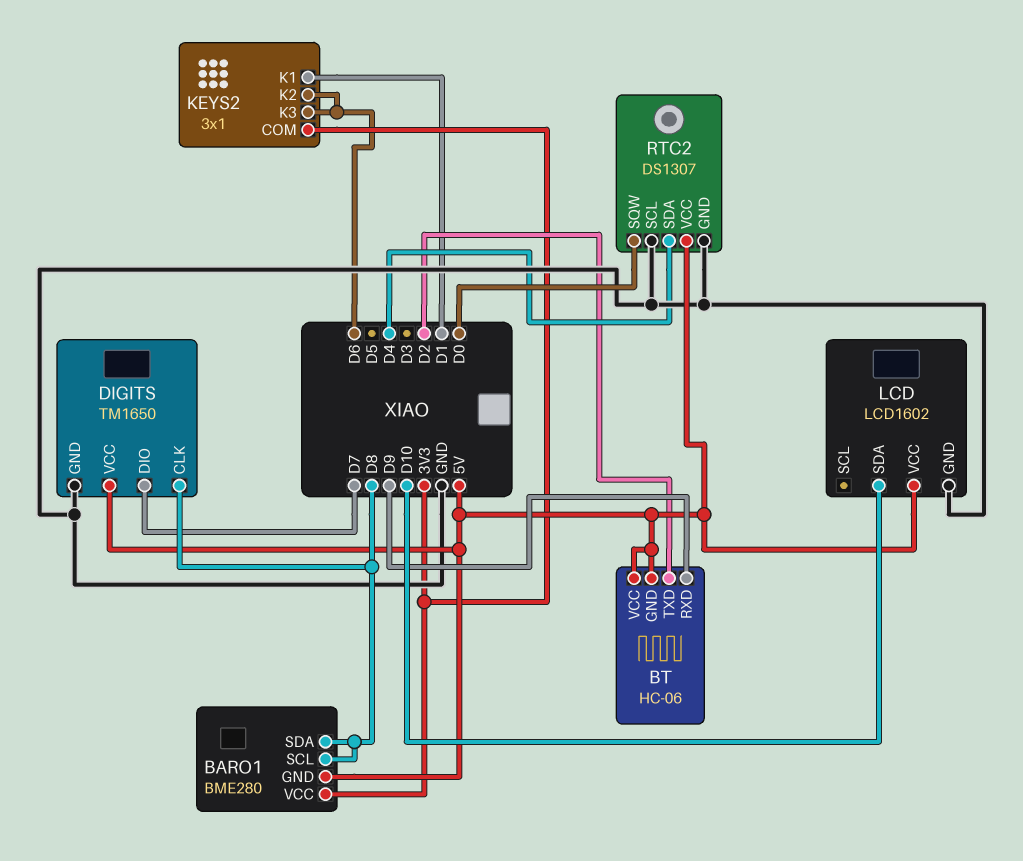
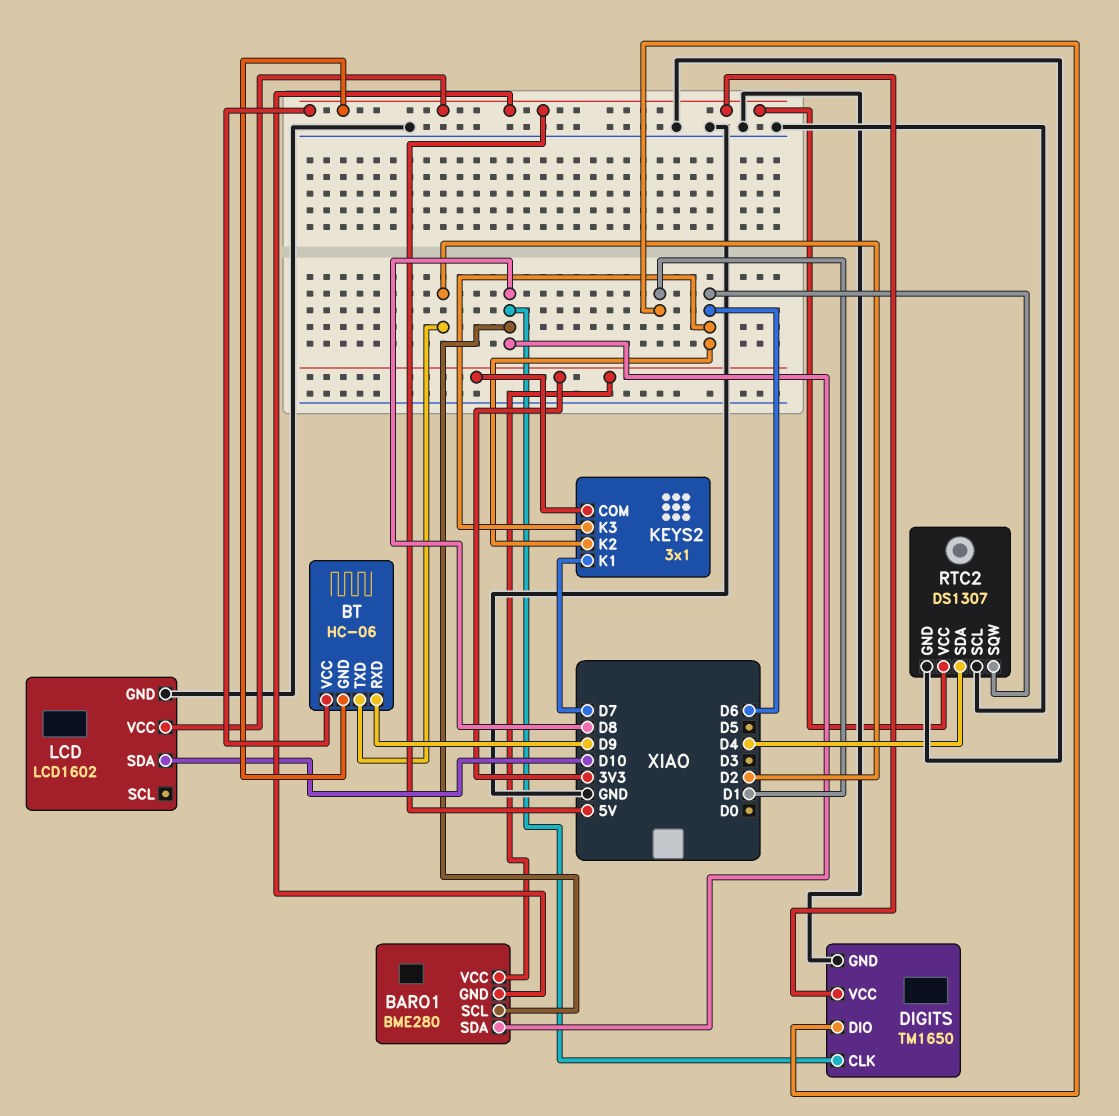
DIGITS pin DIO: D7 -> D1
KEYS2 pin K1: D1 -> D7
RTC2 pin SQW: D0 -> D6

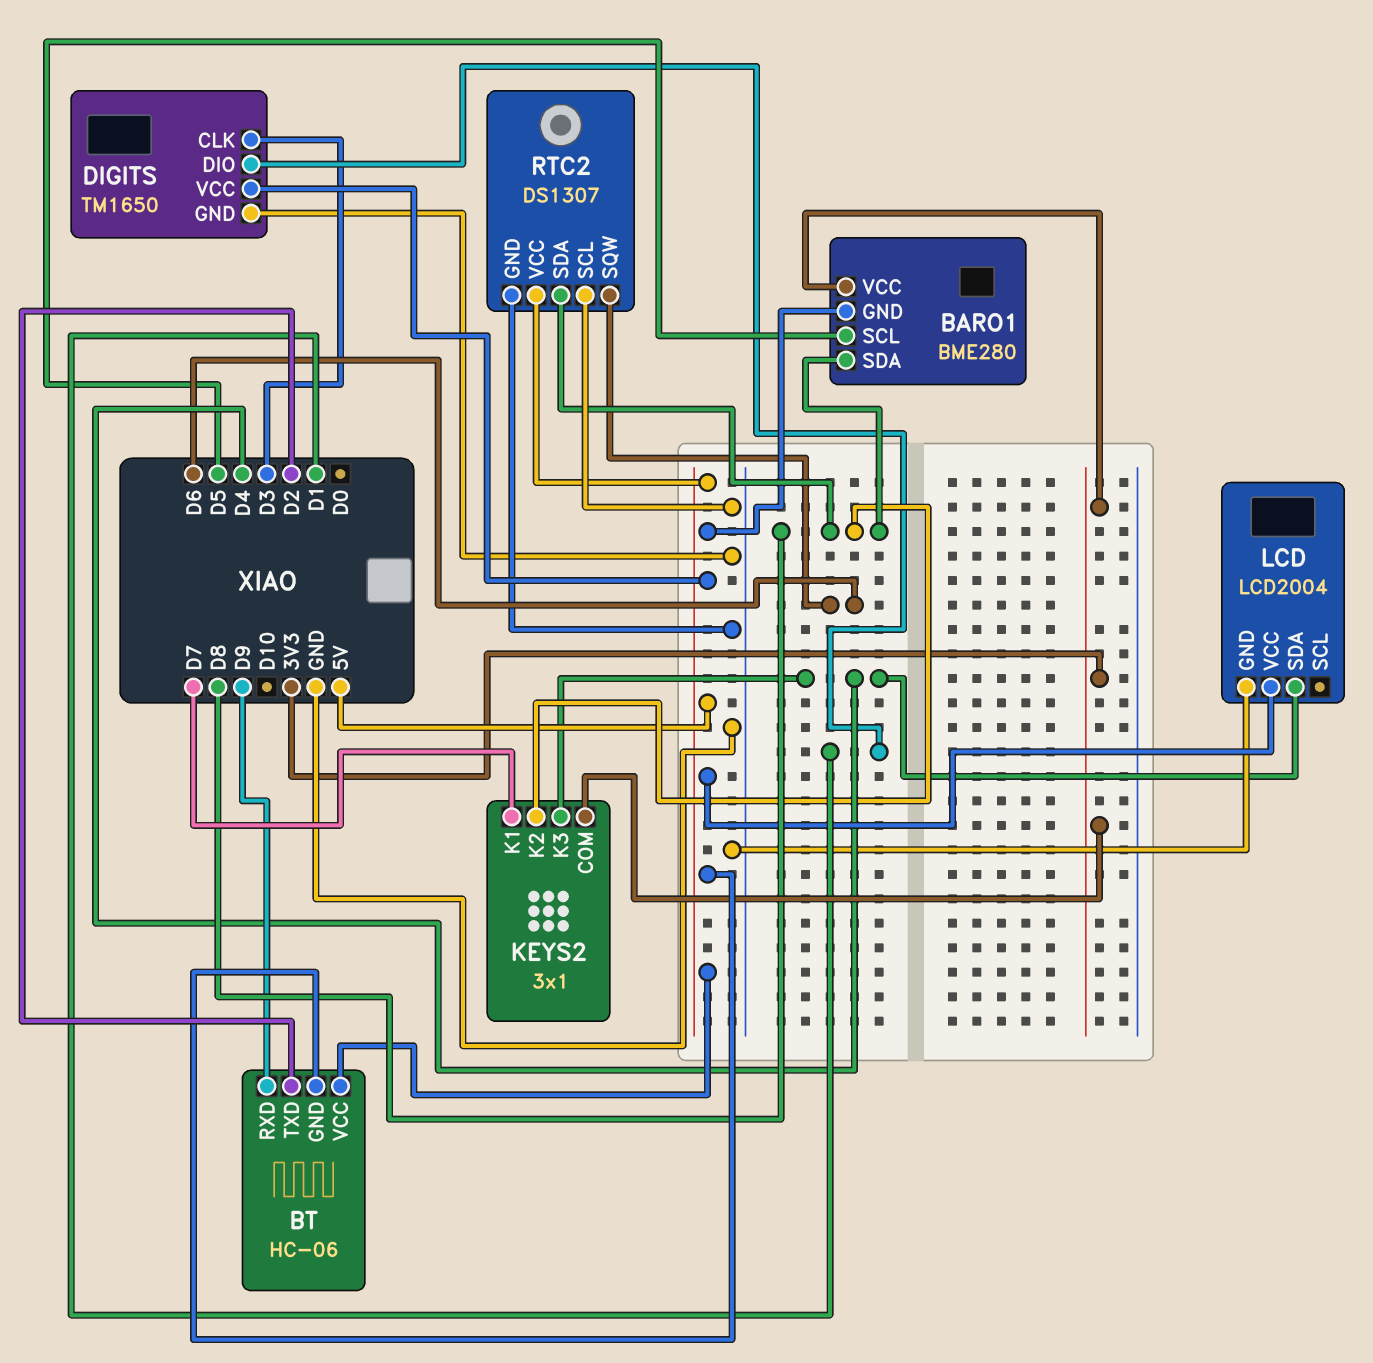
BARO1 pin SCL: D8 -> D5
DIGITS pin CLK: D8 -> D3
KEYS2 pin K2: D6 -> D8
KEYS2 pin K3: D6 -> D4
LCD: LCD1602 -> LCD2004
LCD pin SDA: D10 -> D4
RTC2 pin SDA: D4 -> D8

